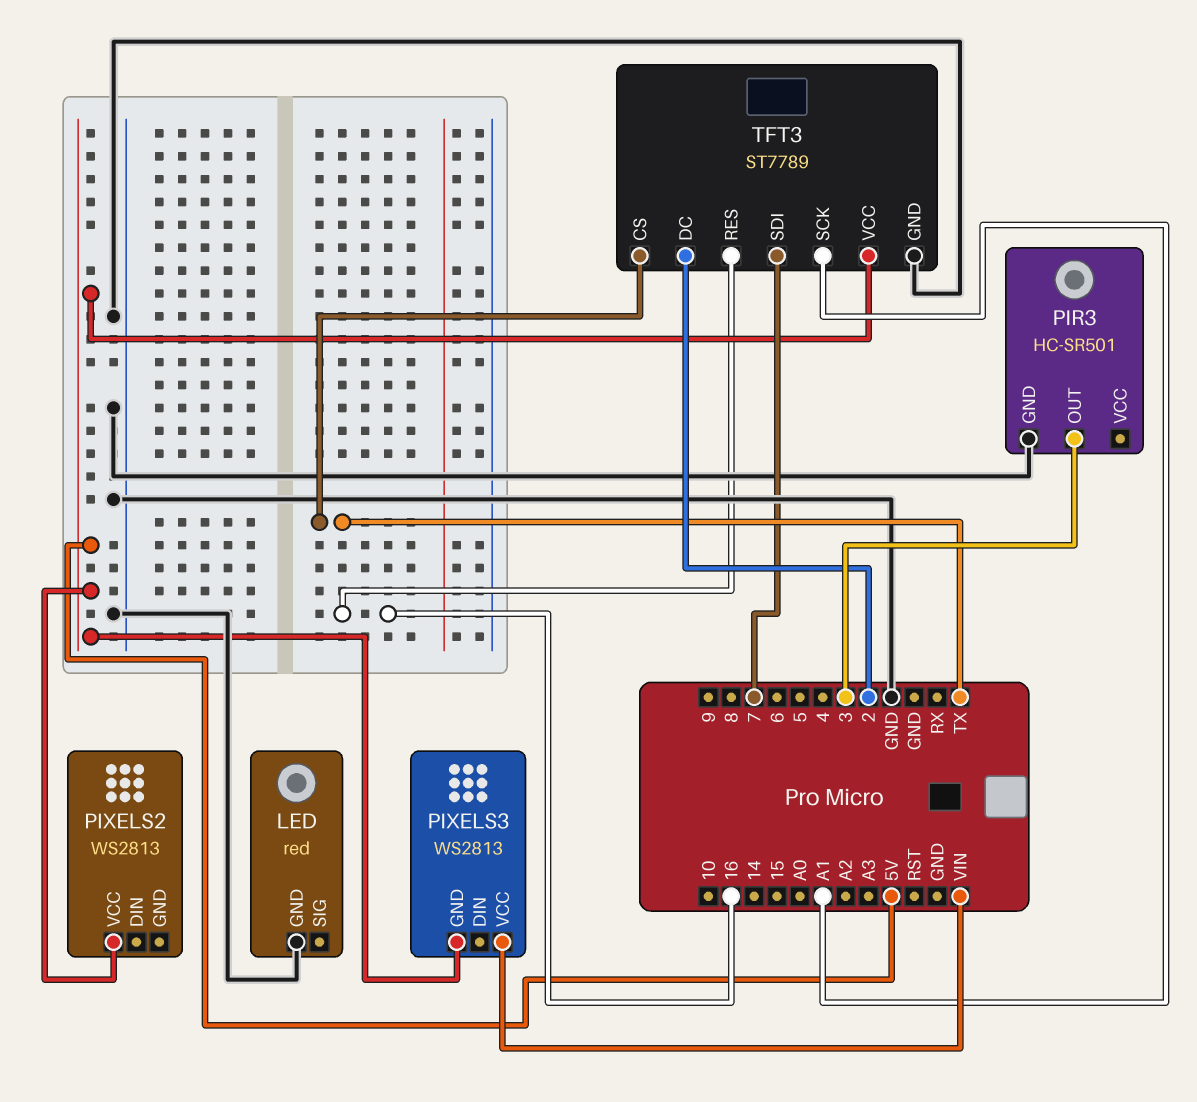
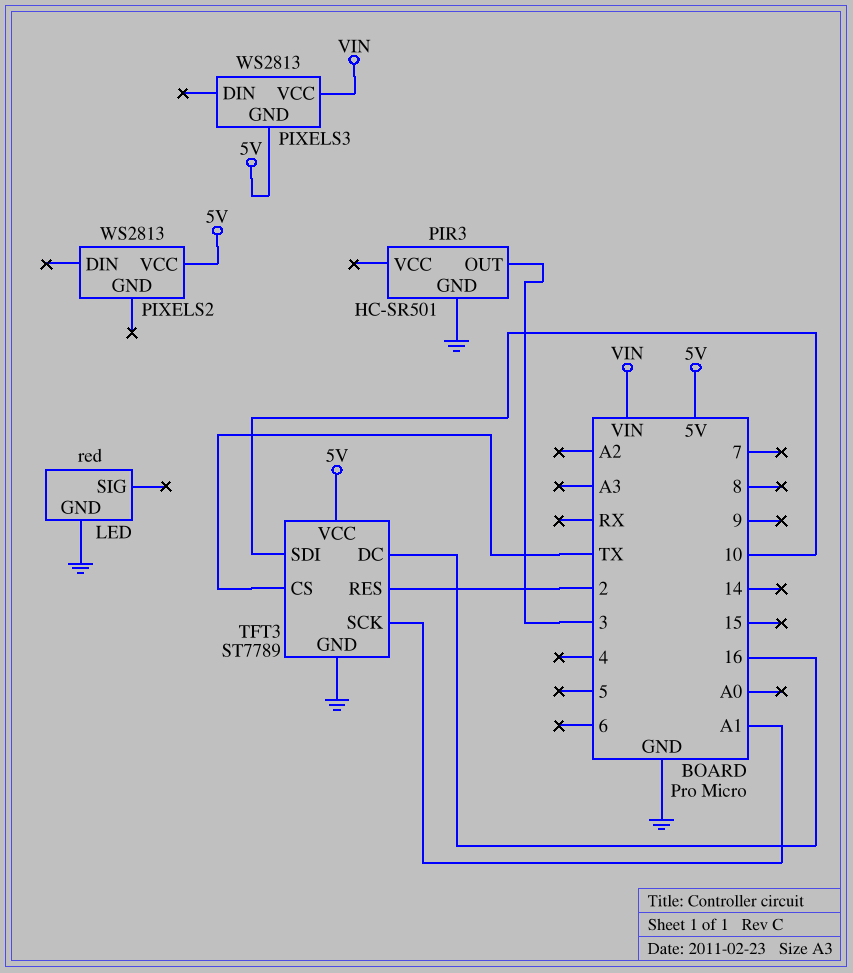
TFT3 pin DC: 2 -> 16
TFT3 pin RES: 16 -> 2
TFT3 pin SDI: 7 -> 10

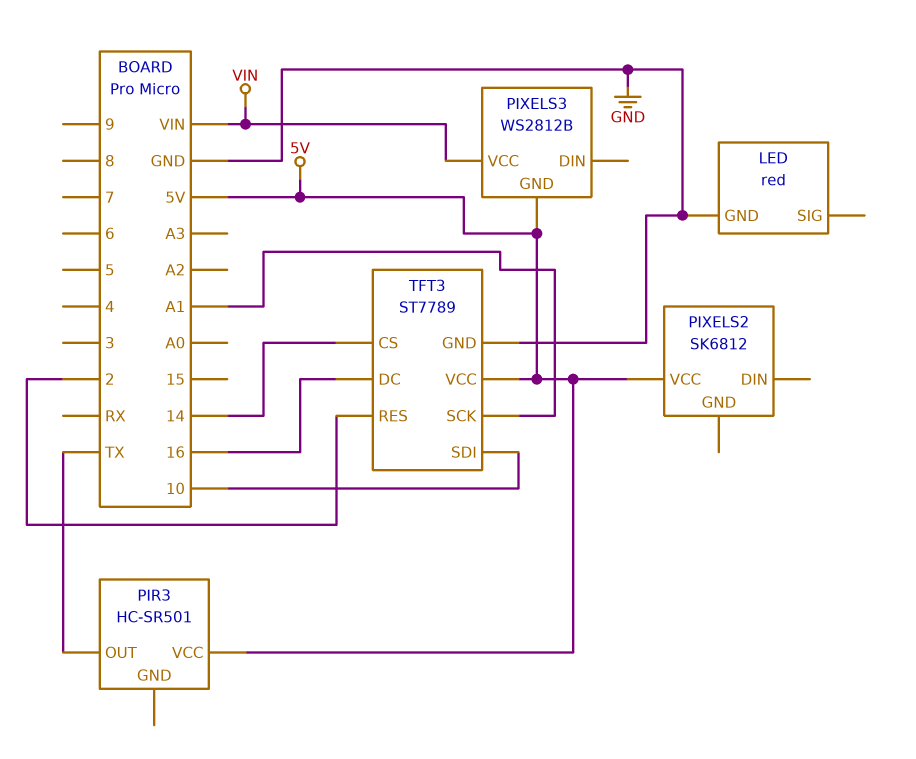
PIR3 pin GND: GND -> none
PIR3 pin OUT: 3 -> TX
PIR3 pin VCC: none -> 5V
PIXELS2: WS2813 -> SK6812
PIXELS3: WS2813 -> WS2812B
TFT3 pin CS: TX -> 14

